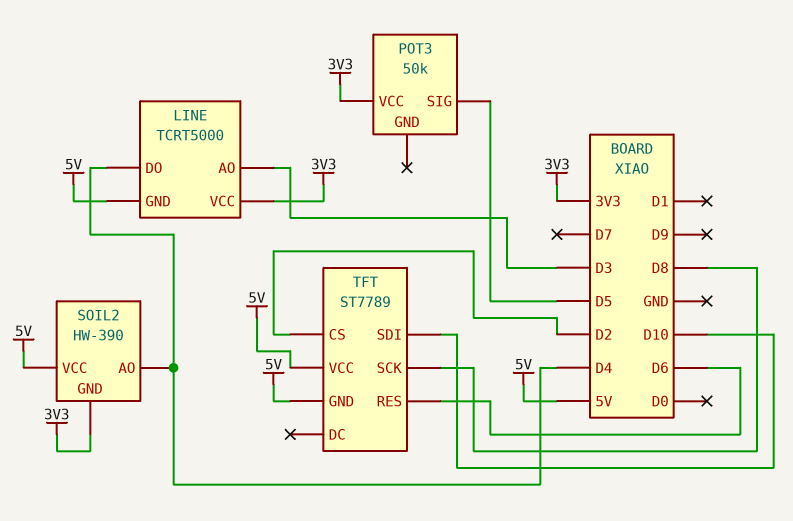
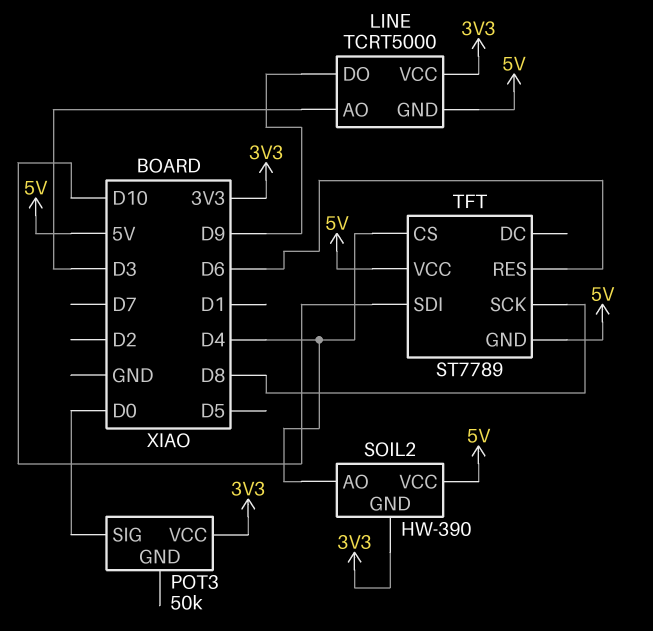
LINE pin DO: D4 -> D9
POT3 pin SIG: D5 -> D0
TFT pin CS: D2 -> D4

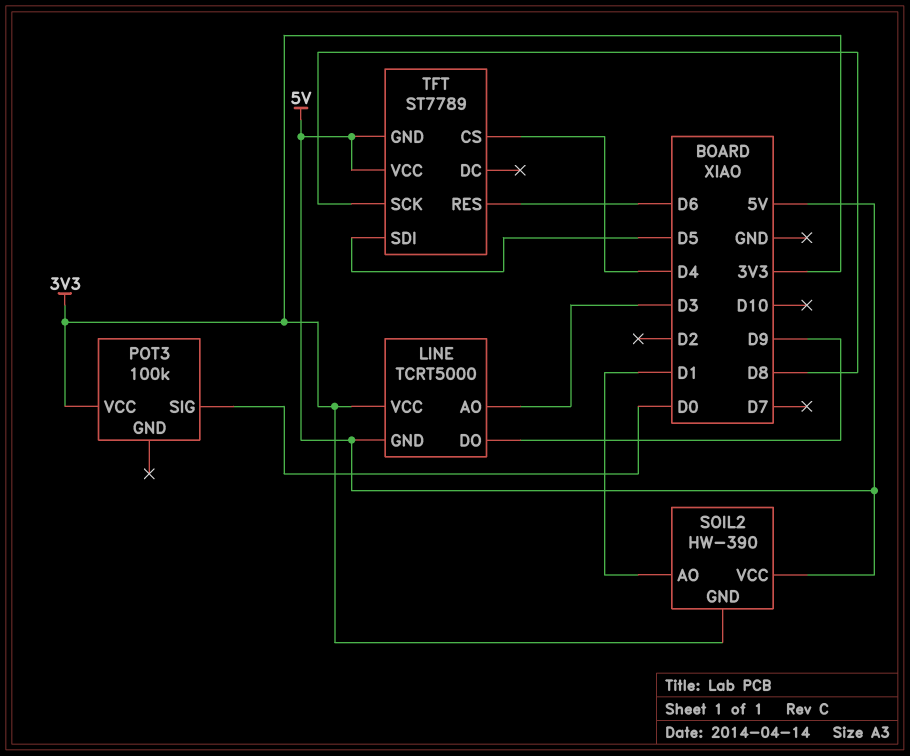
POT3: 50k -> 100k
SOIL2 pin AO: D4 -> D1
TFT pin SDI: D10 -> D5

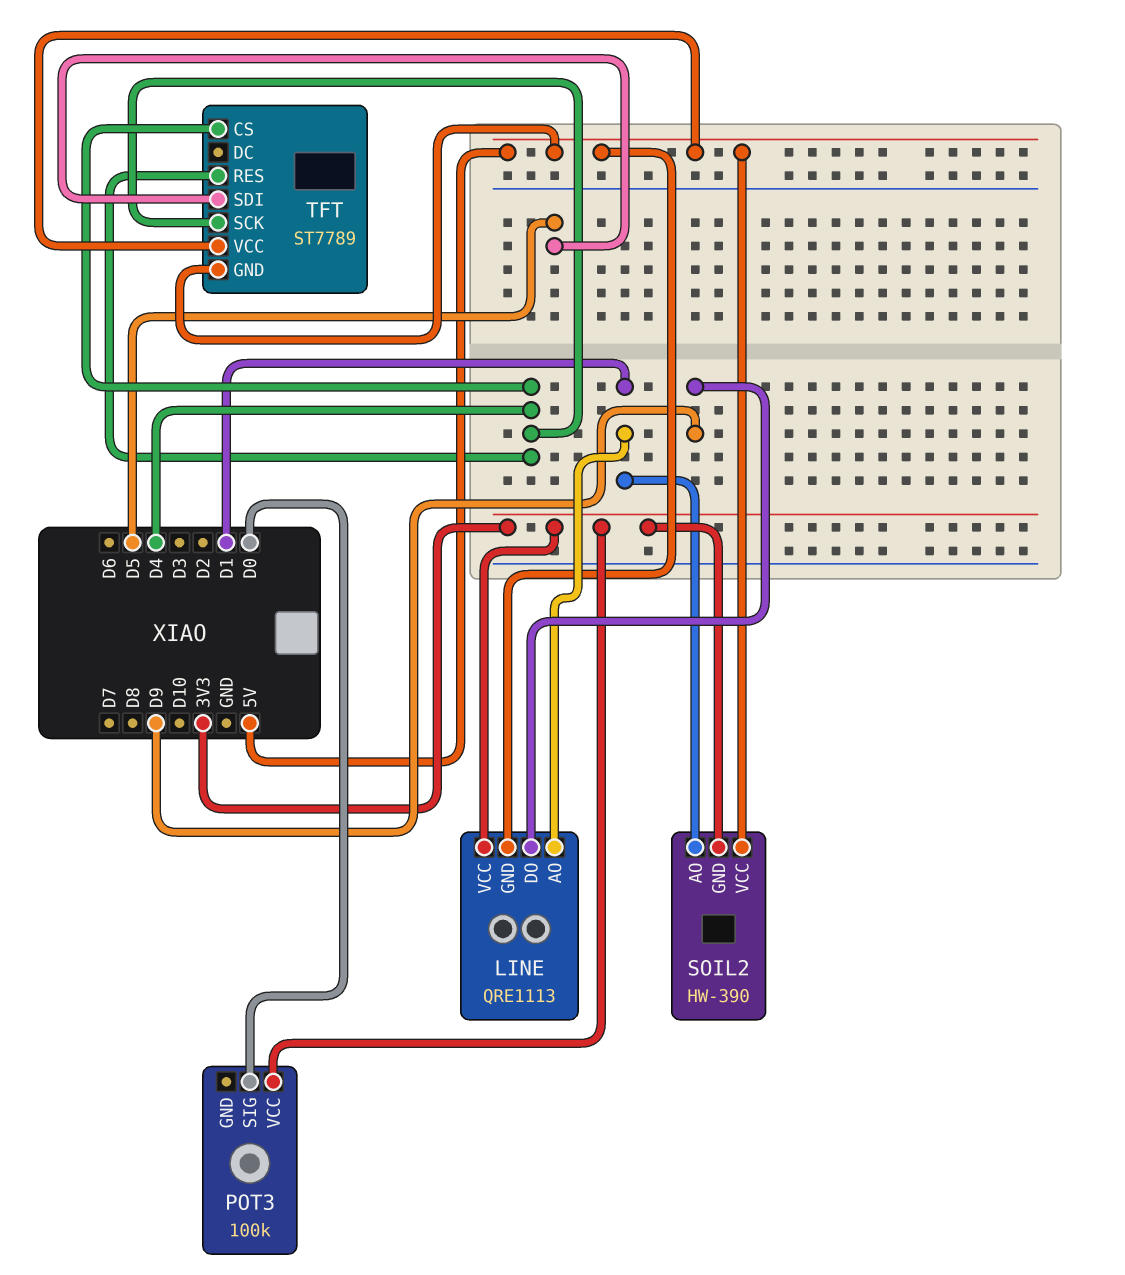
LINE: TCRT5000 -> QRE1113
LINE pin AO: D3 -> D1
TFT pin RES: D6 -> D4
TFT pin SCK: D8 -> D4

